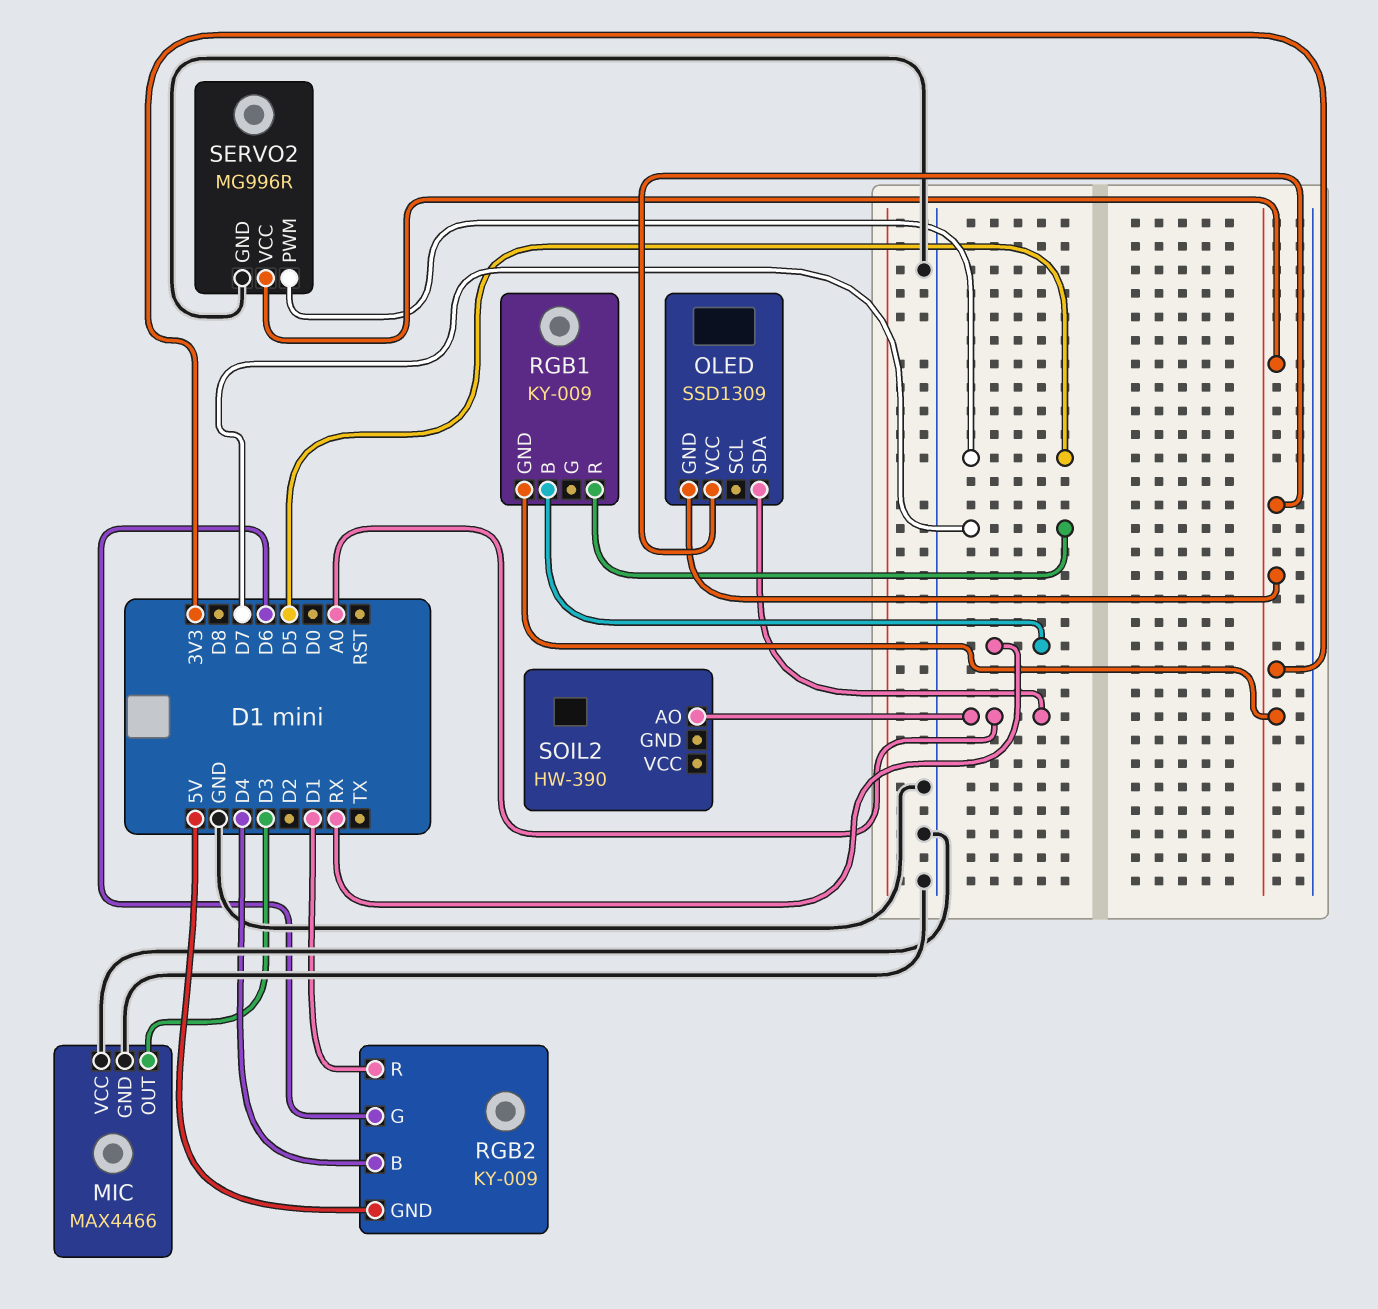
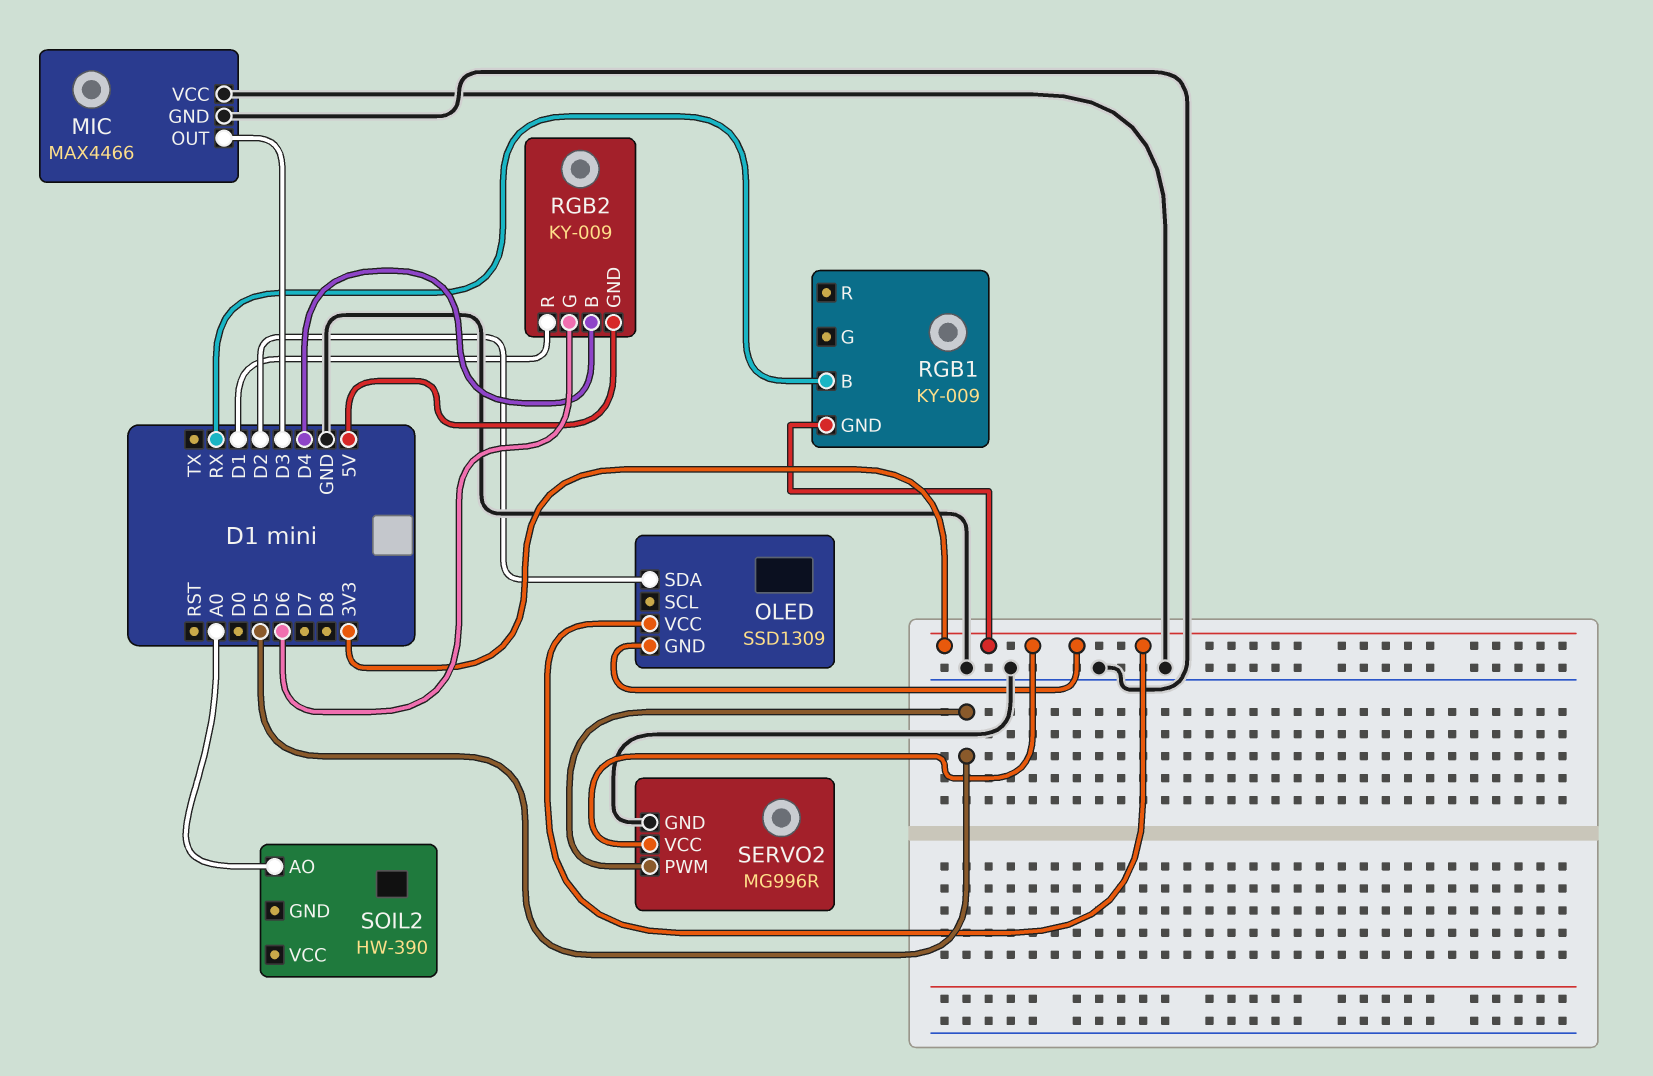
OLED pin SDA: A0 -> D2
RGB1 pin R: D7 -> none

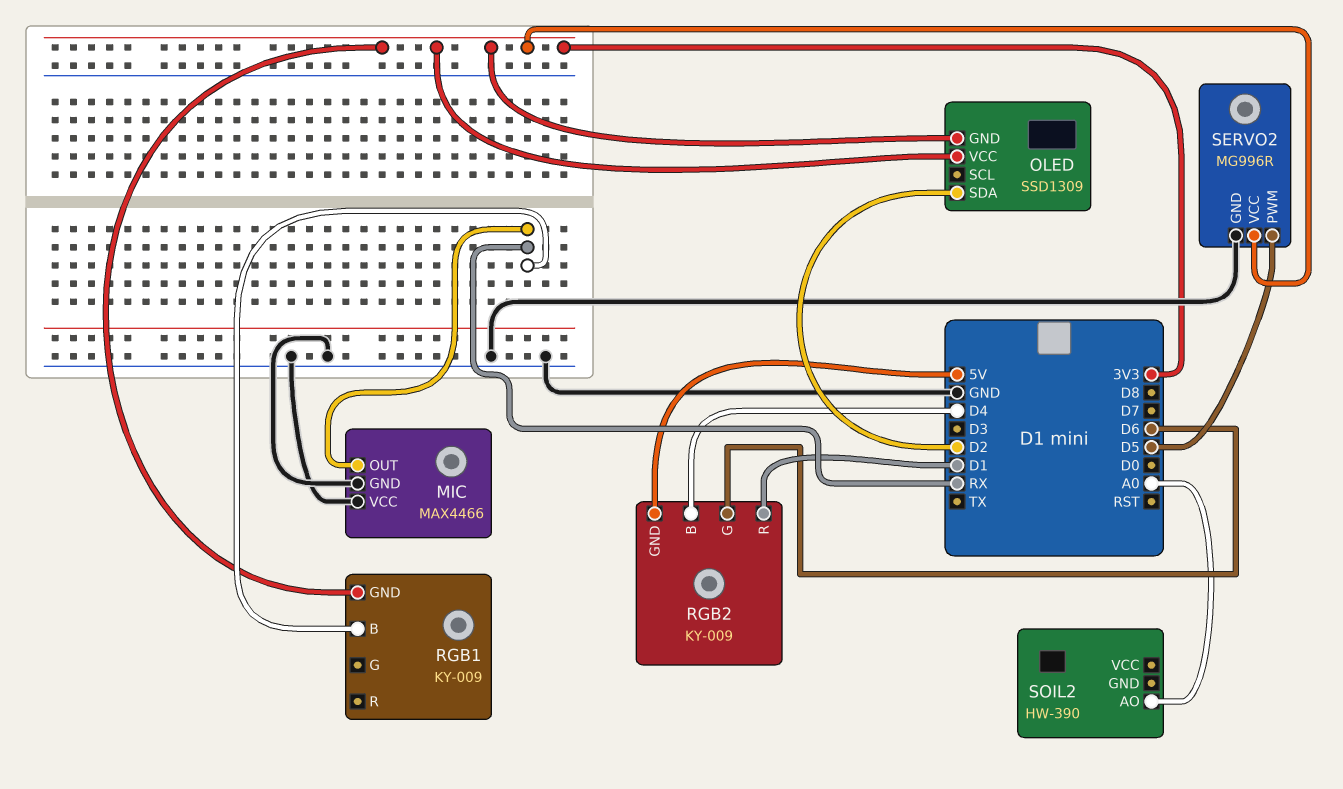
MIC pin OUT: D3 -> RX

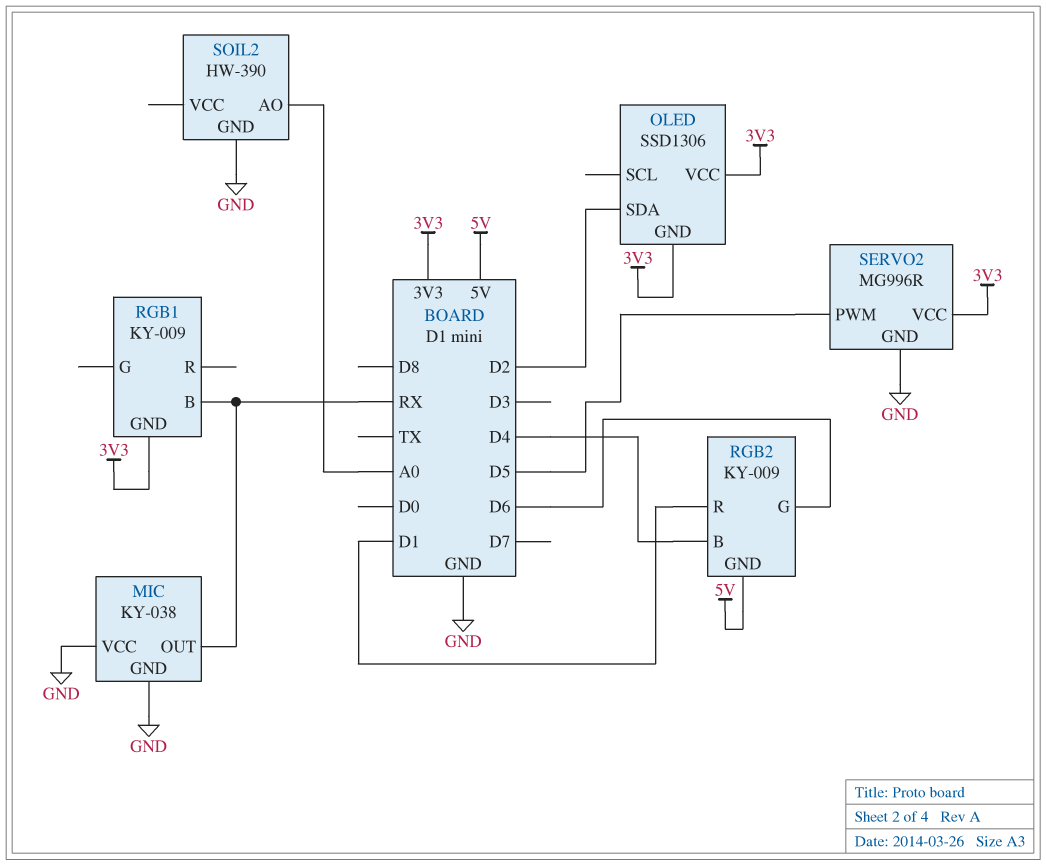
MIC: MAX4466 -> KY-038
OLED: SSD1309 -> SSD1306
SOIL2 pin GND: none -> GND

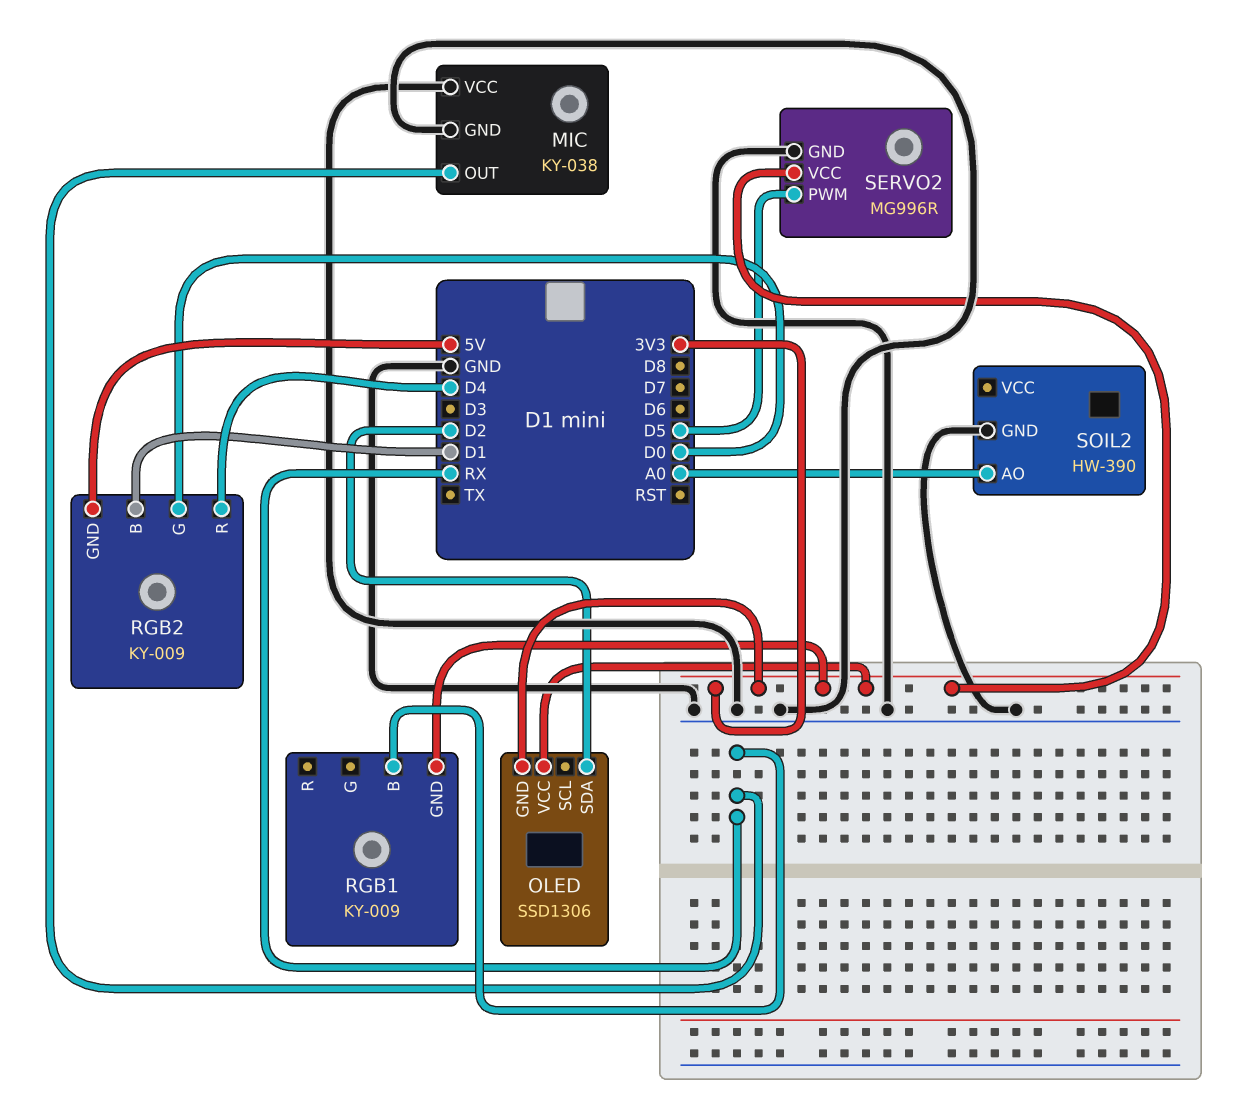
RGB2 pin B: D4 -> D1
RGB2 pin G: D6 -> D0
RGB2 pin R: D1 -> D4

